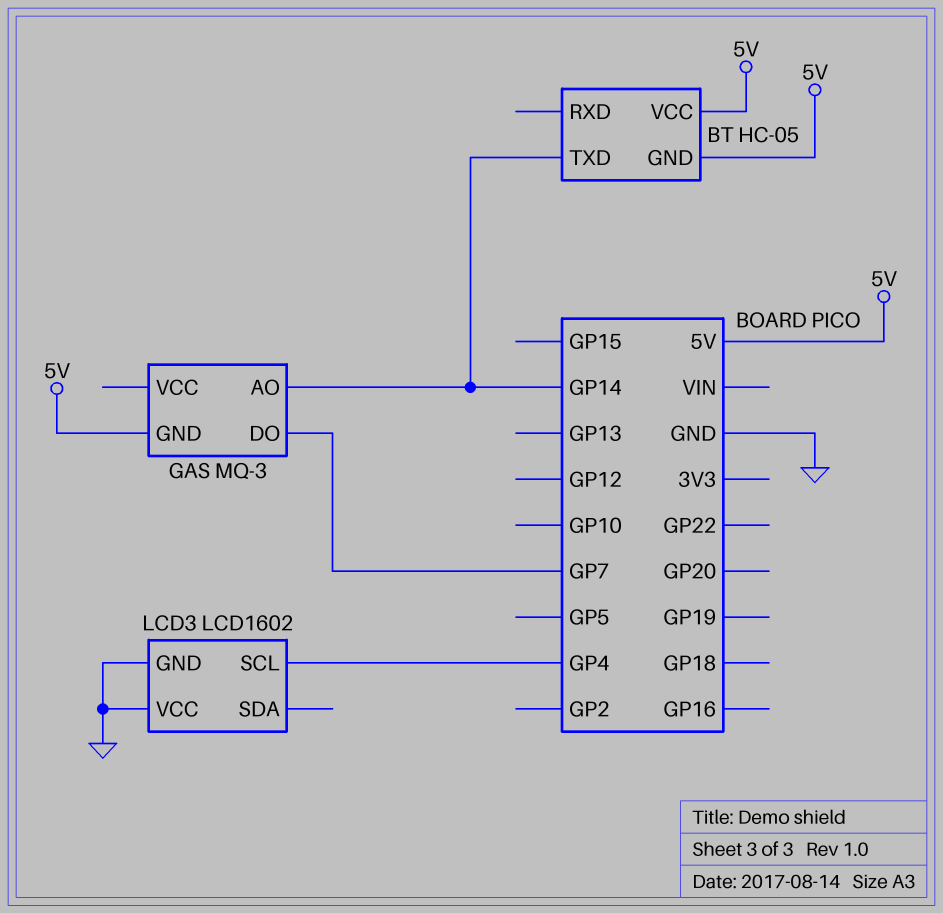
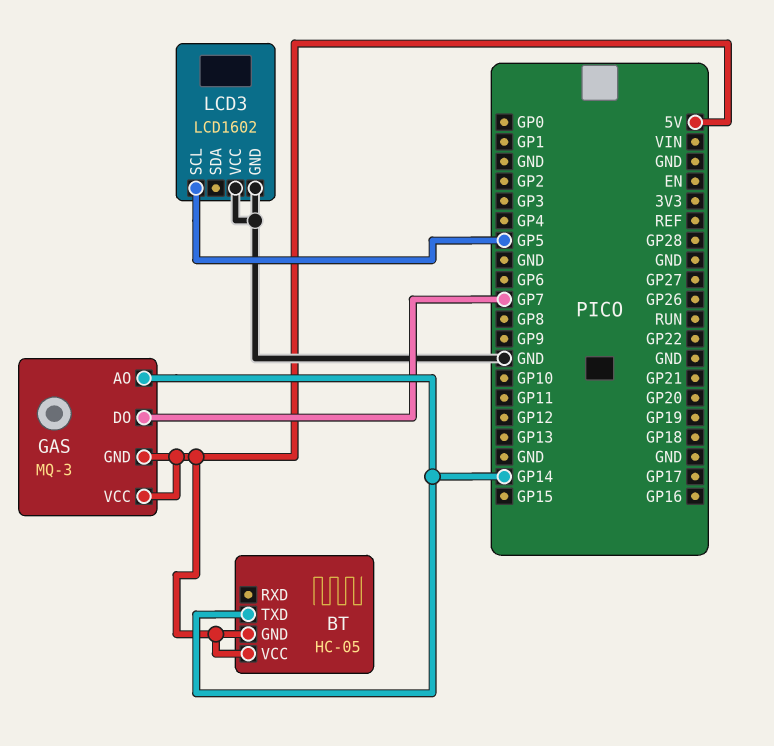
GAS pin VCC: none -> 5V
LCD3 pin SCL: GP4 -> GP5

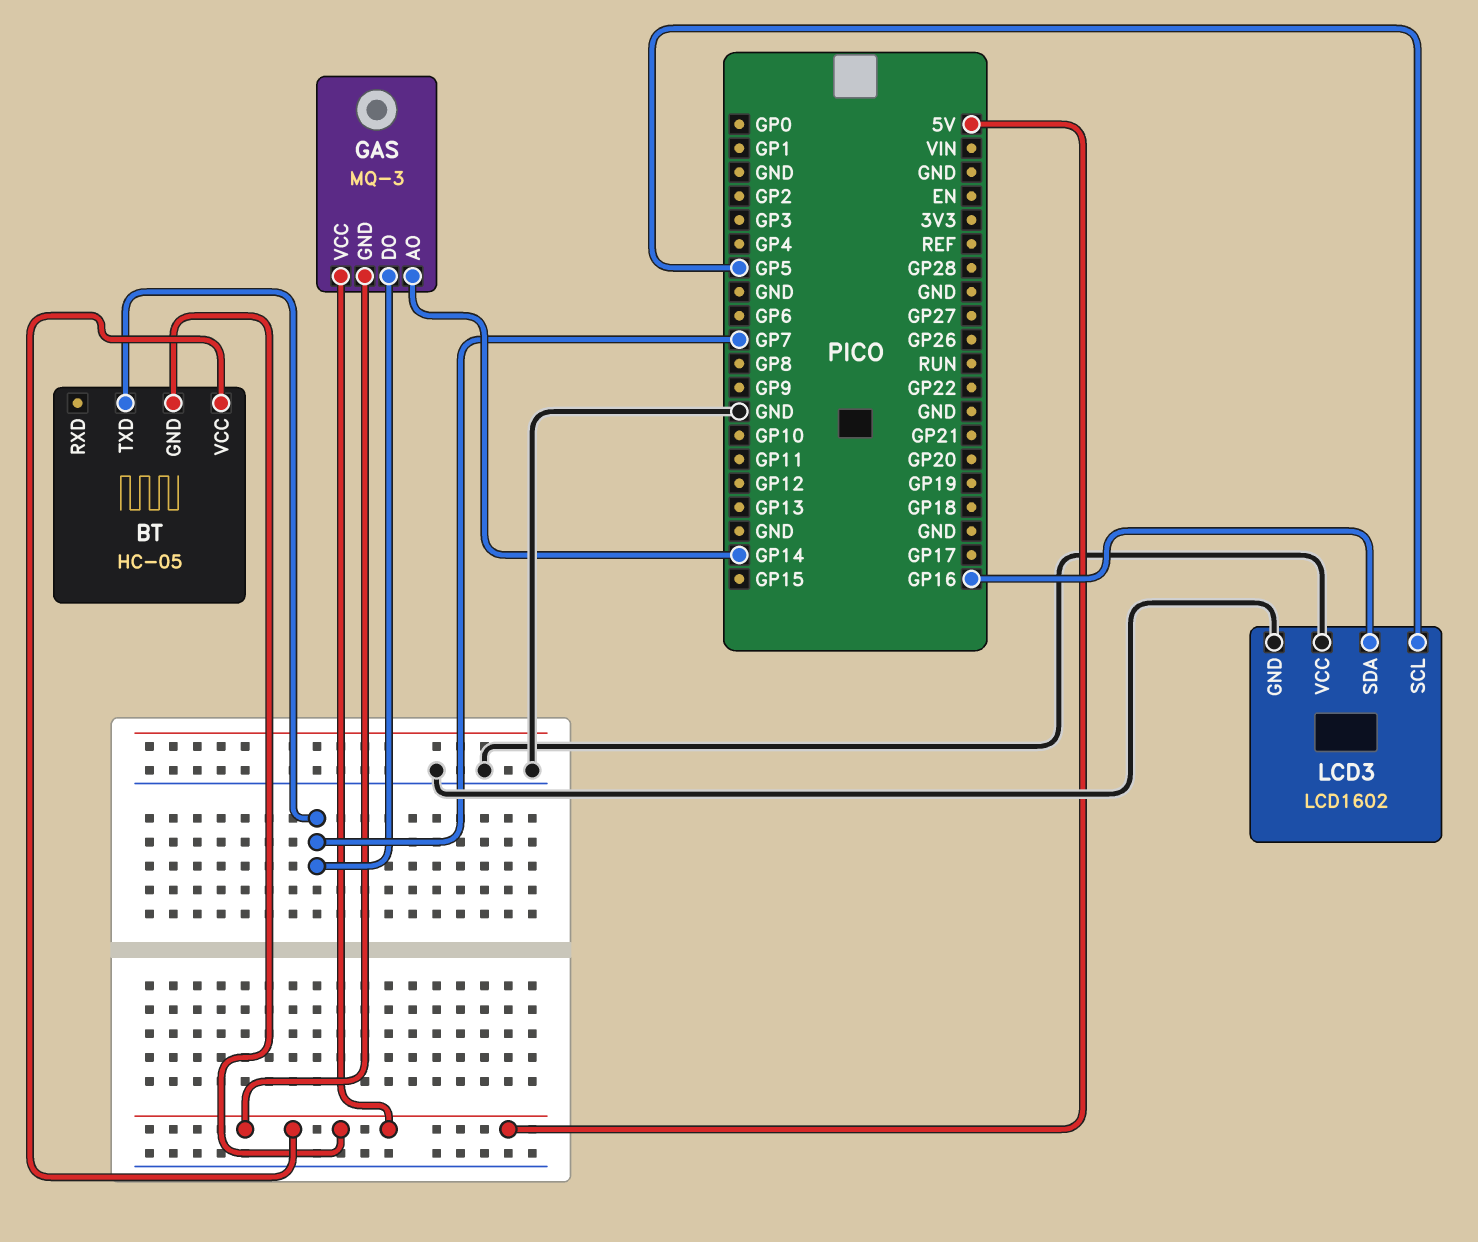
BT pin TXD: GP14 -> GP7
LCD3 pin SDA: none -> GP16

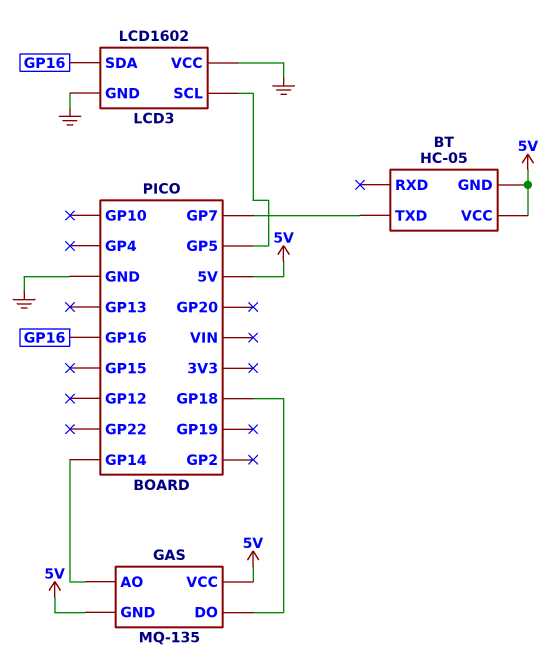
GAS: MQ-3 -> MQ-135
GAS pin DO: GP7 -> GP18

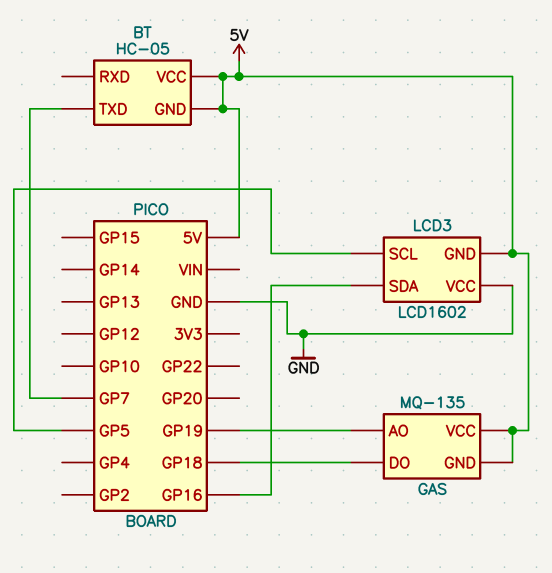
GAS pin AO: GP14 -> GP19
LCD3 pin GND: GND -> 5V

